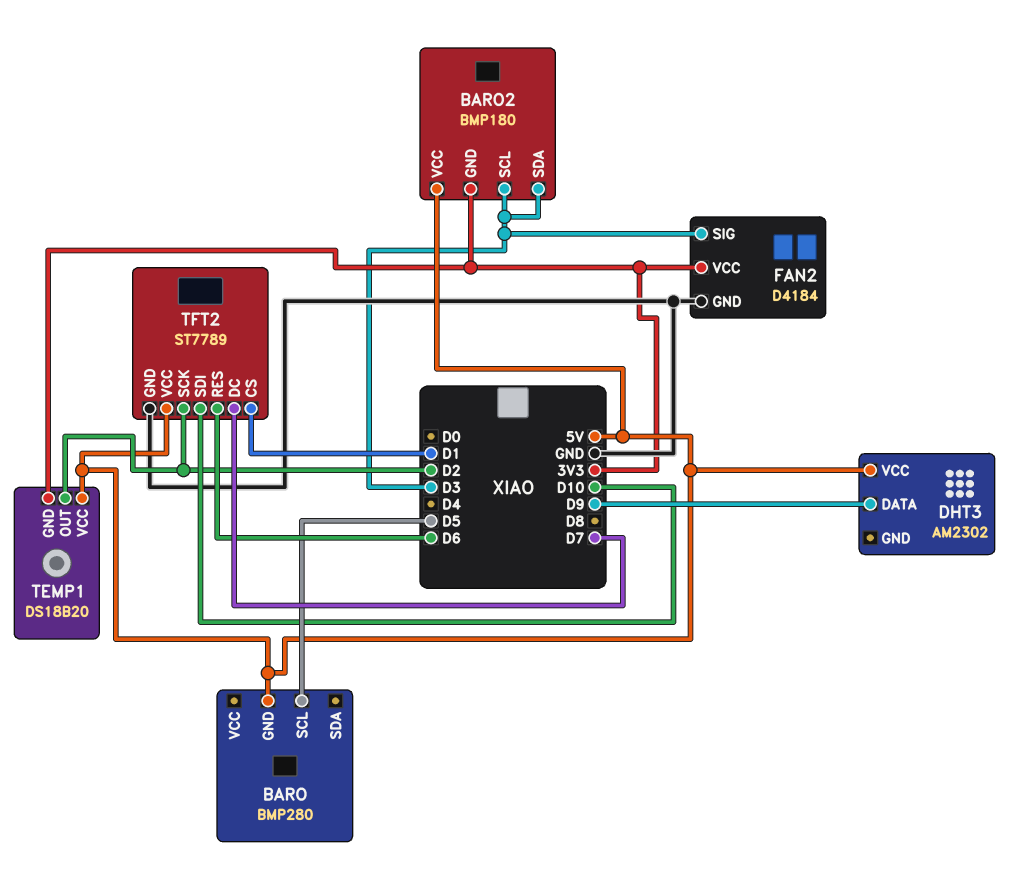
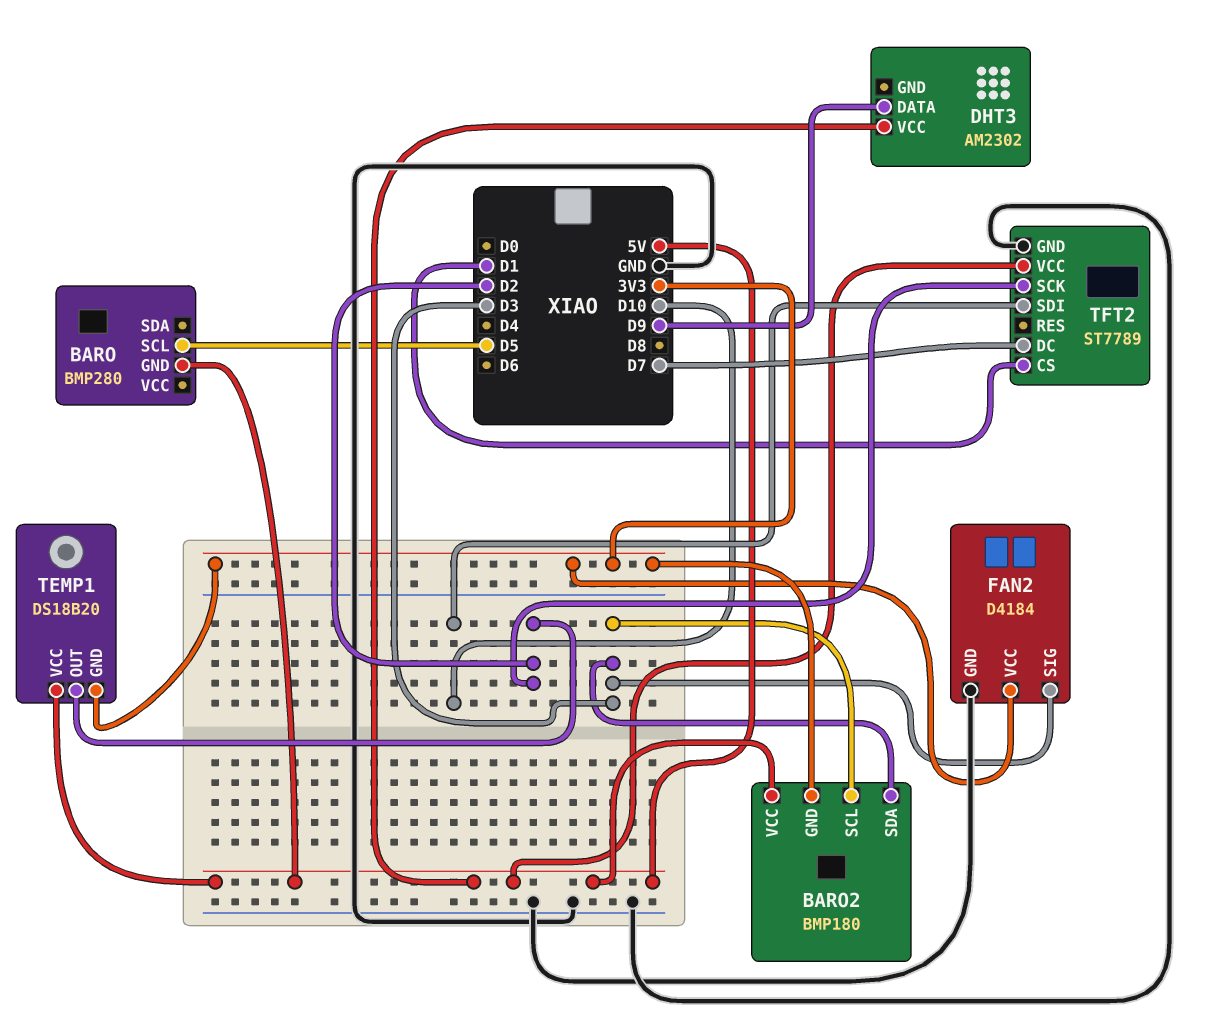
TFT2 pin RES: D6 -> none

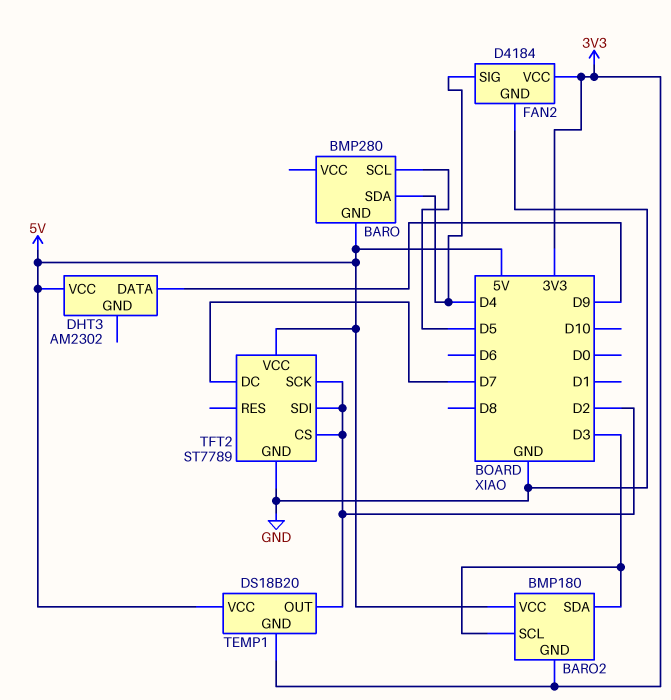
BARO pin SDA: none -> D4
FAN2 pin SIG: D3 -> D4
TFT2 pin CS: D1 -> D2
TFT2 pin SDI: D10 -> D2

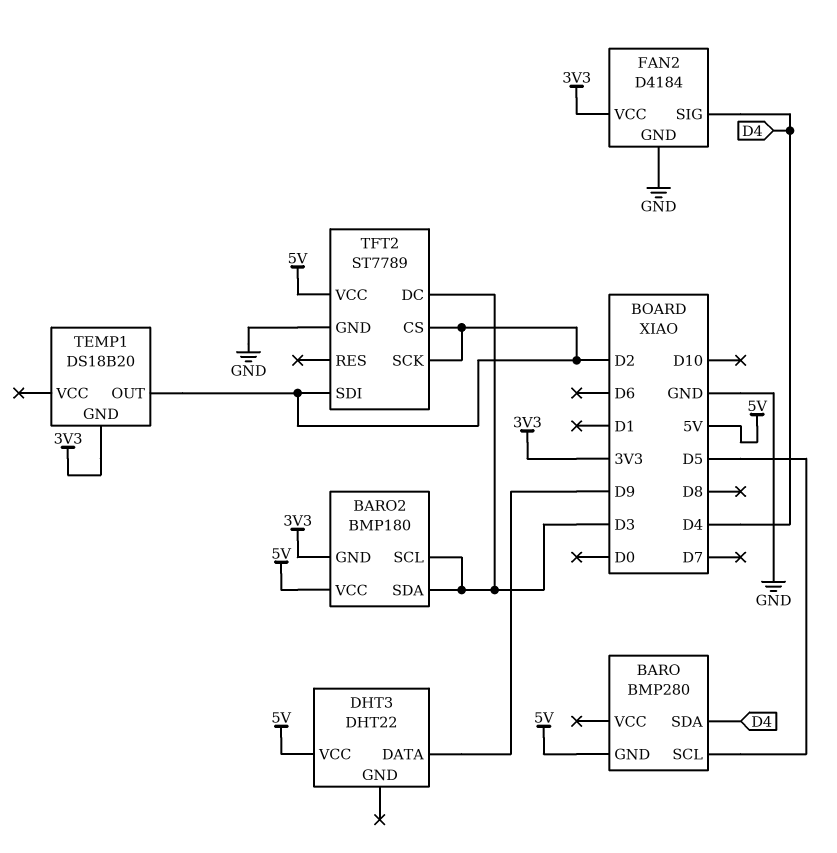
DHT3: AM2302 -> DHT22
TEMP1 pin VCC: 5V -> none
TFT2 pin DC: D7 -> D3

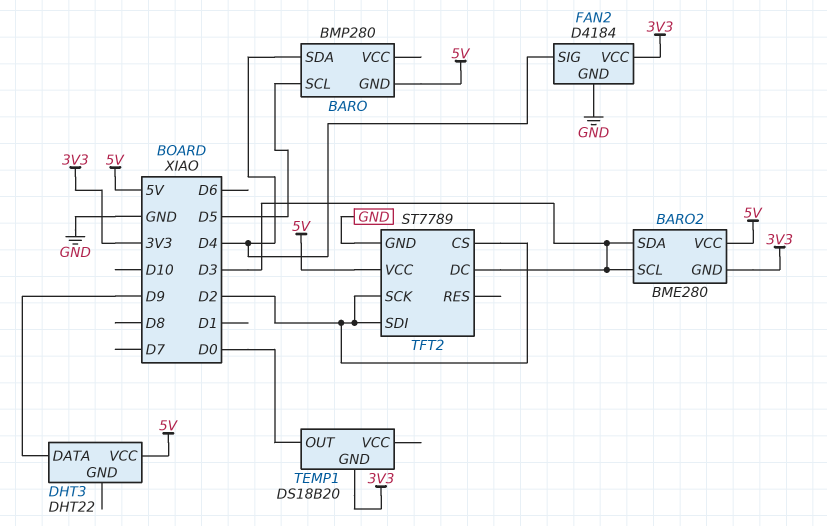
BARO2: BMP180 -> BME280
TEMP1 pin OUT: D2 -> D0

